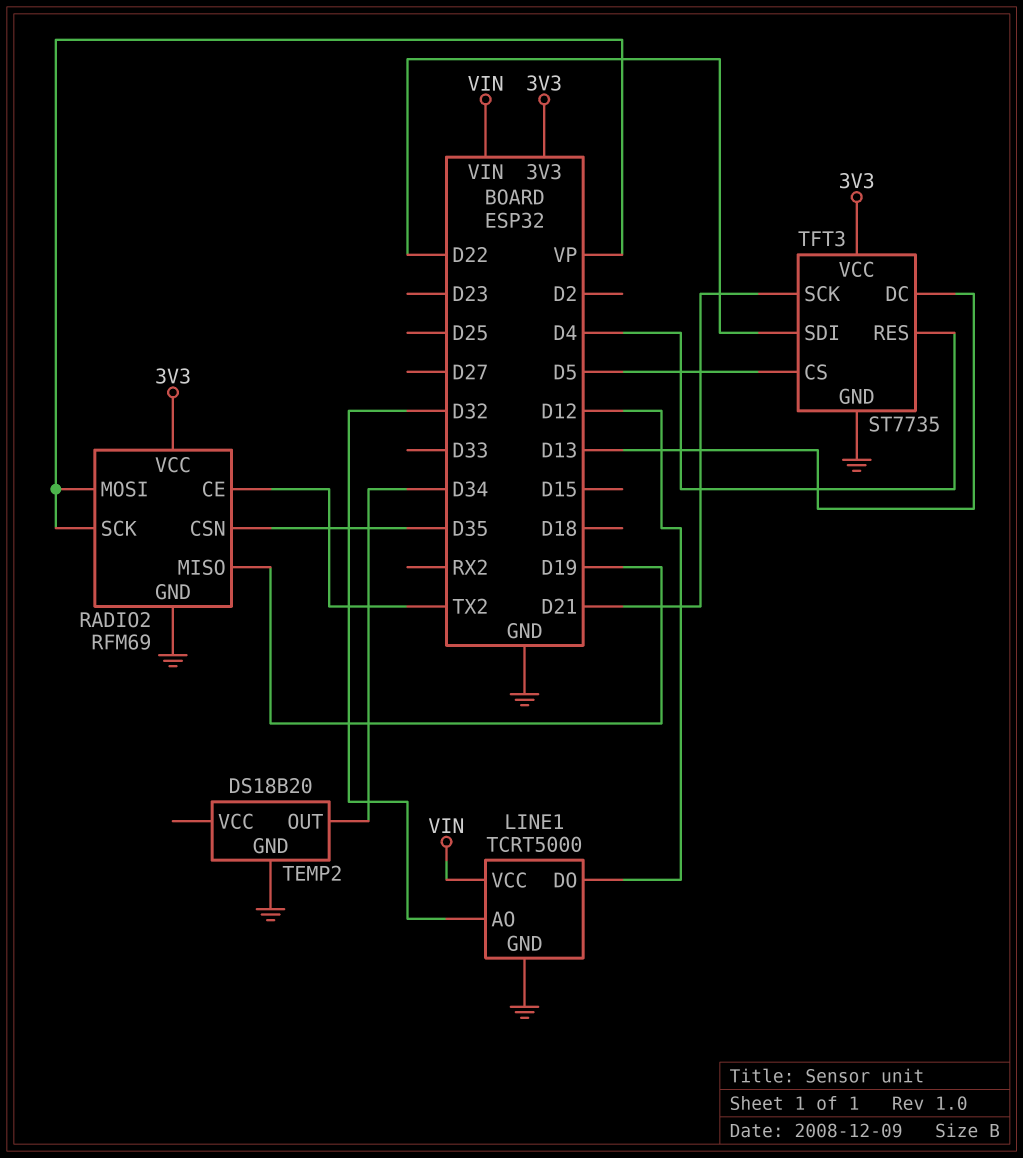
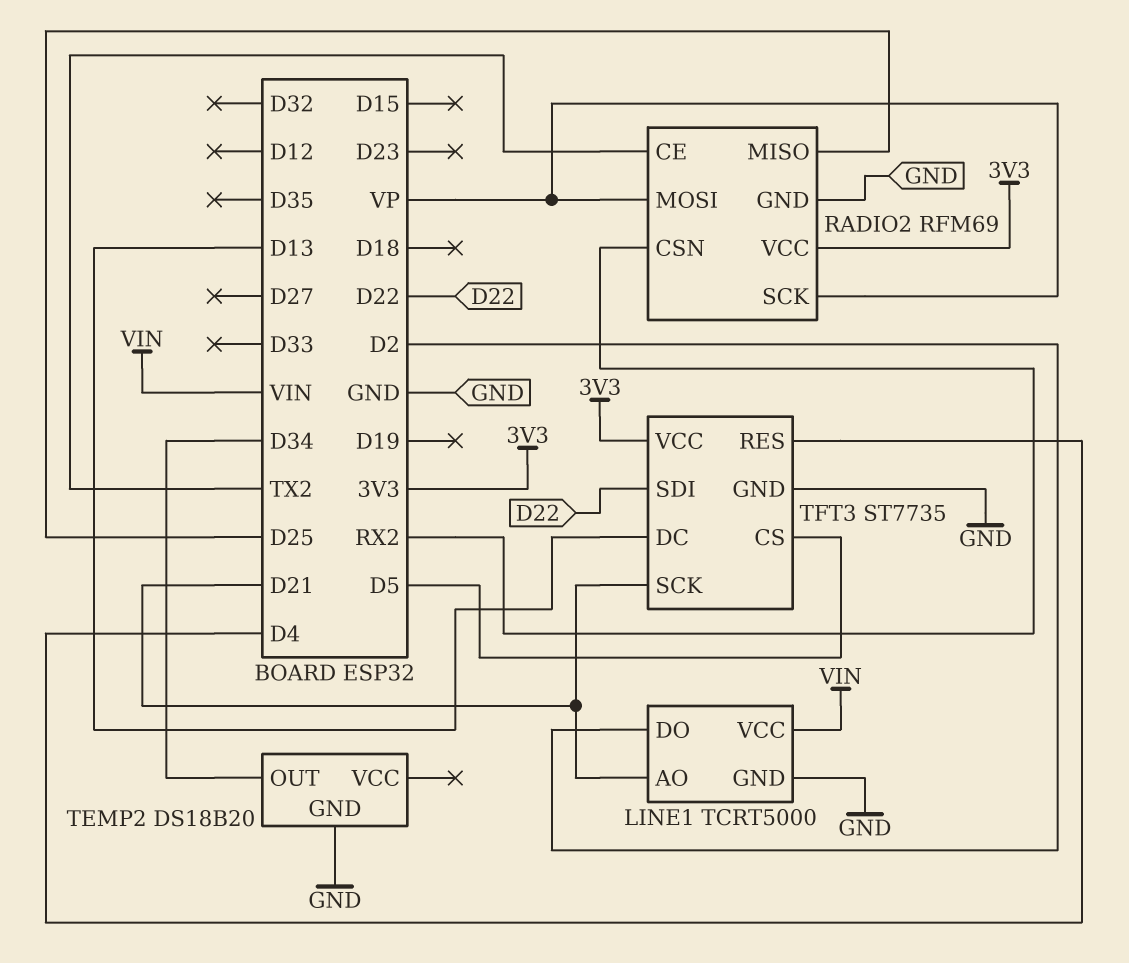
LINE1 pin AO: D32 -> D21
LINE1 pin DO: D12 -> D2
RADIO2 pin CSN: D35 -> RX2
RADIO2 pin MISO: D19 -> D25

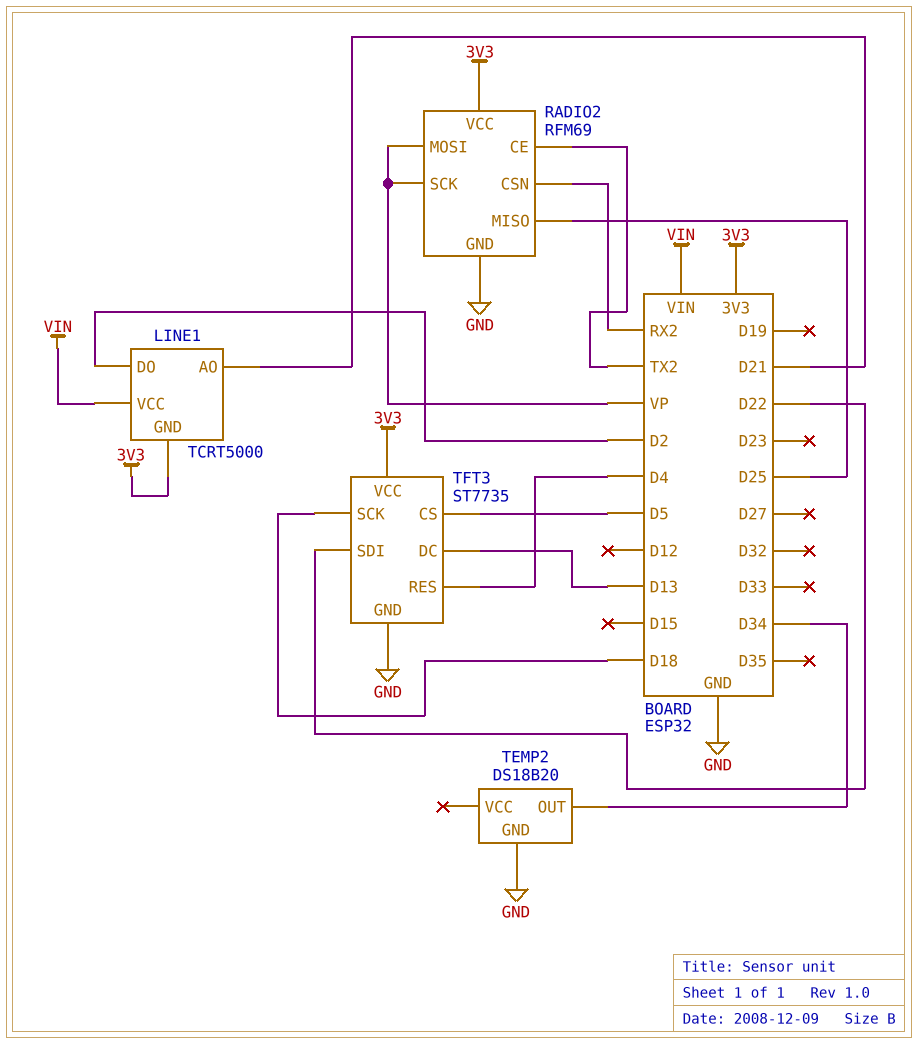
LINE1 pin GND: GND -> 3V3
TFT3 pin SCK: D21 -> D18

